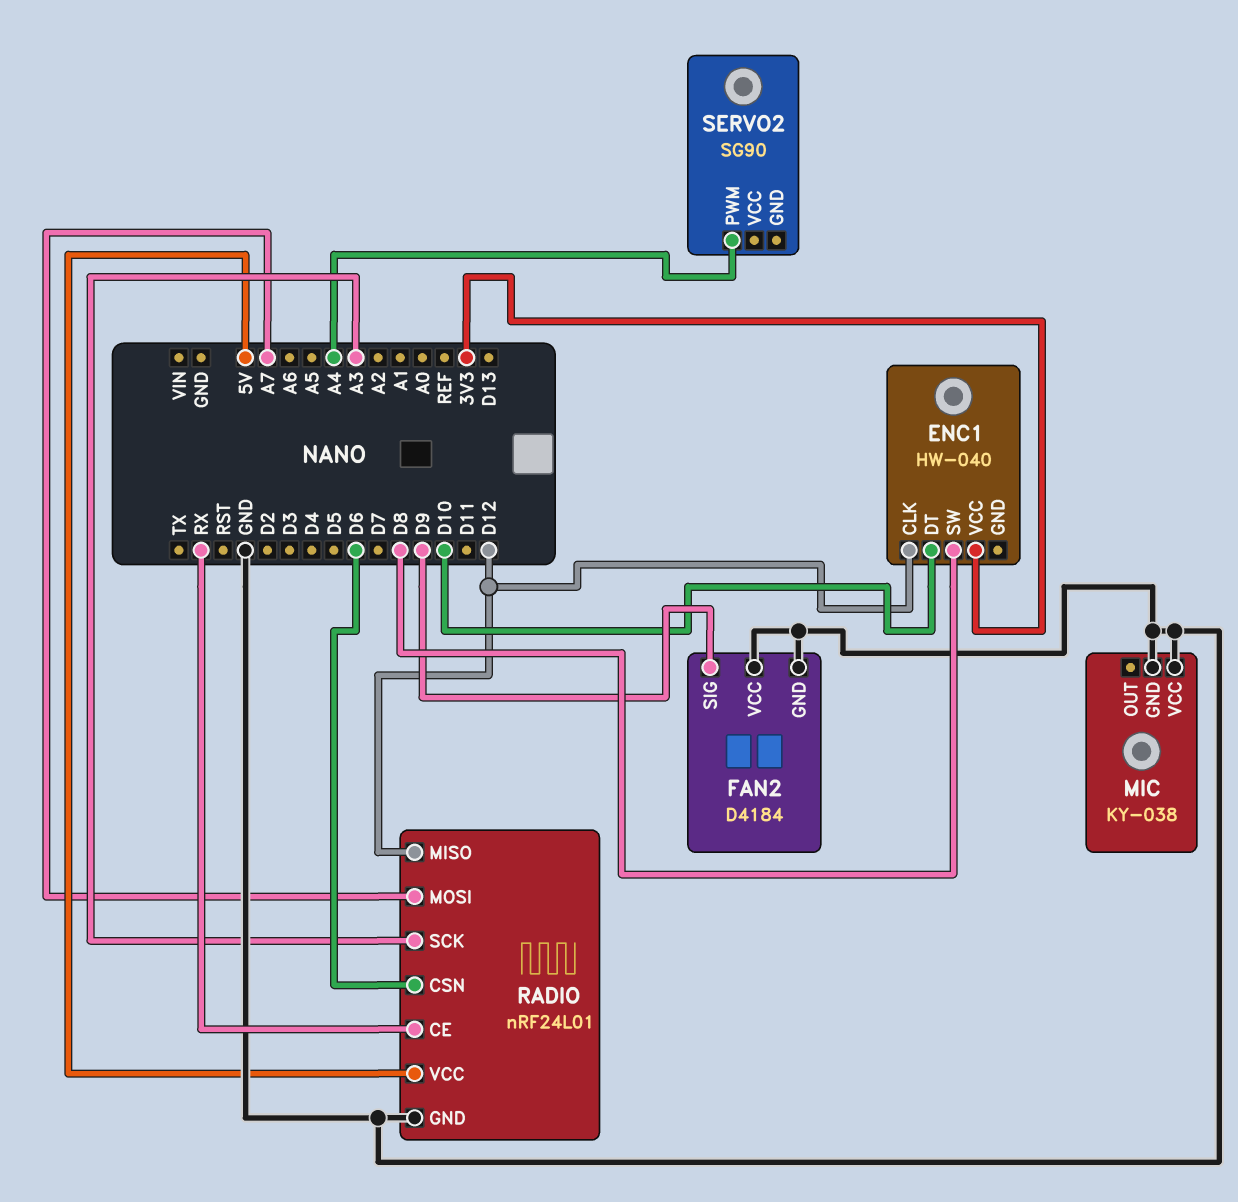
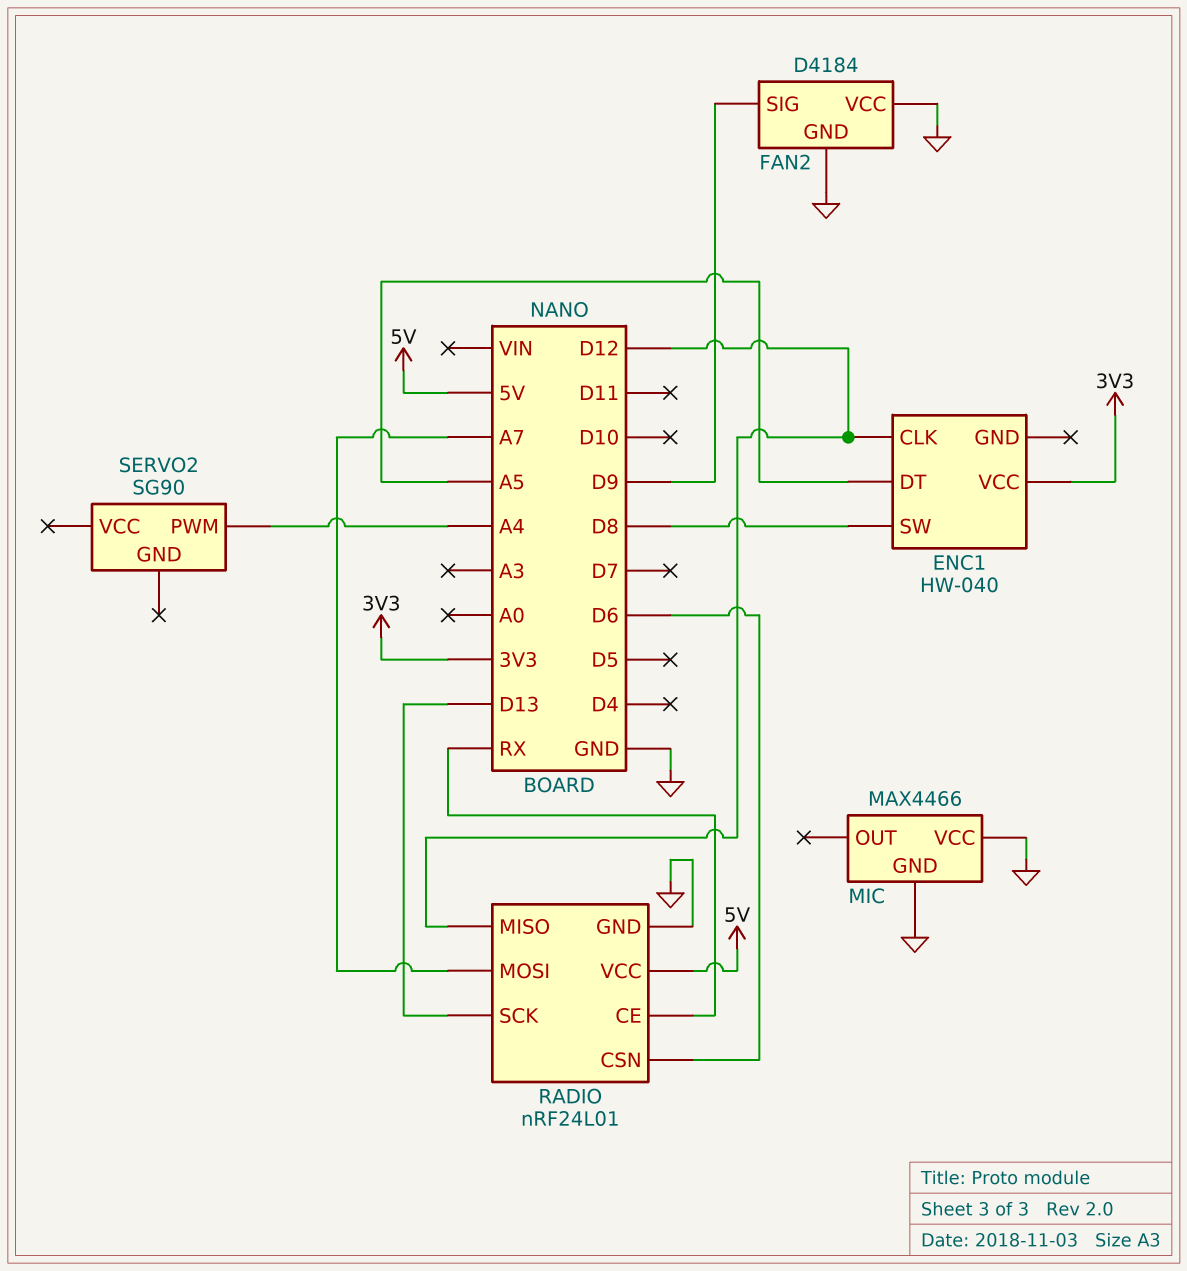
ENC1 pin DT: D10 -> A5
MIC: KY-038 -> MAX4466
RADIO pin SCK: A3 -> D13

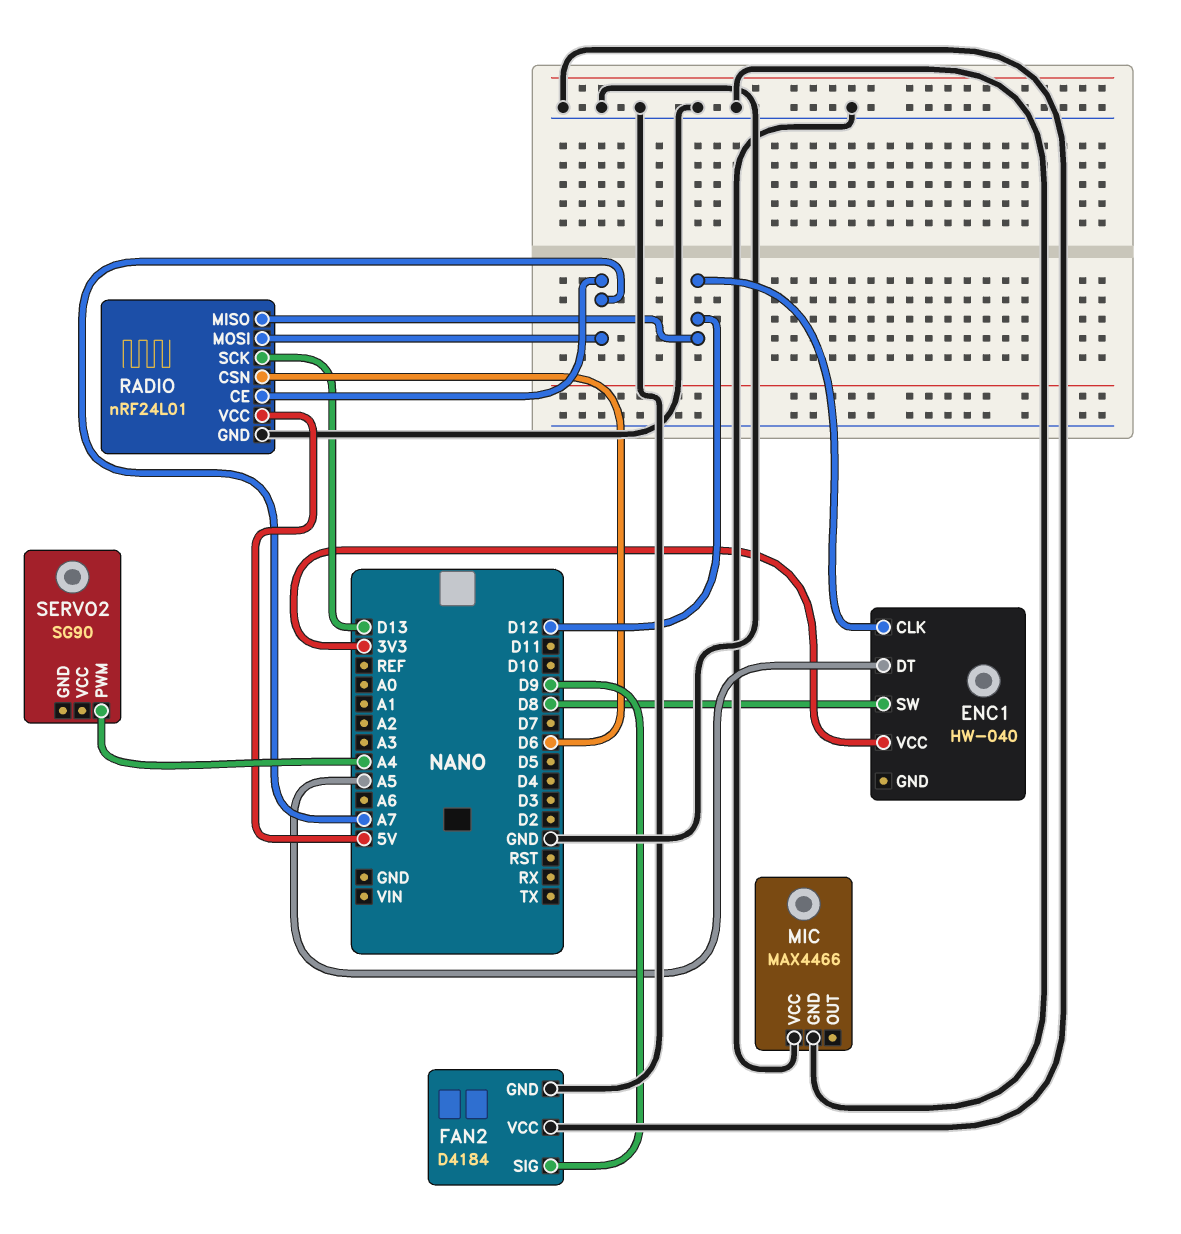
RADIO pin CE: RX -> A7

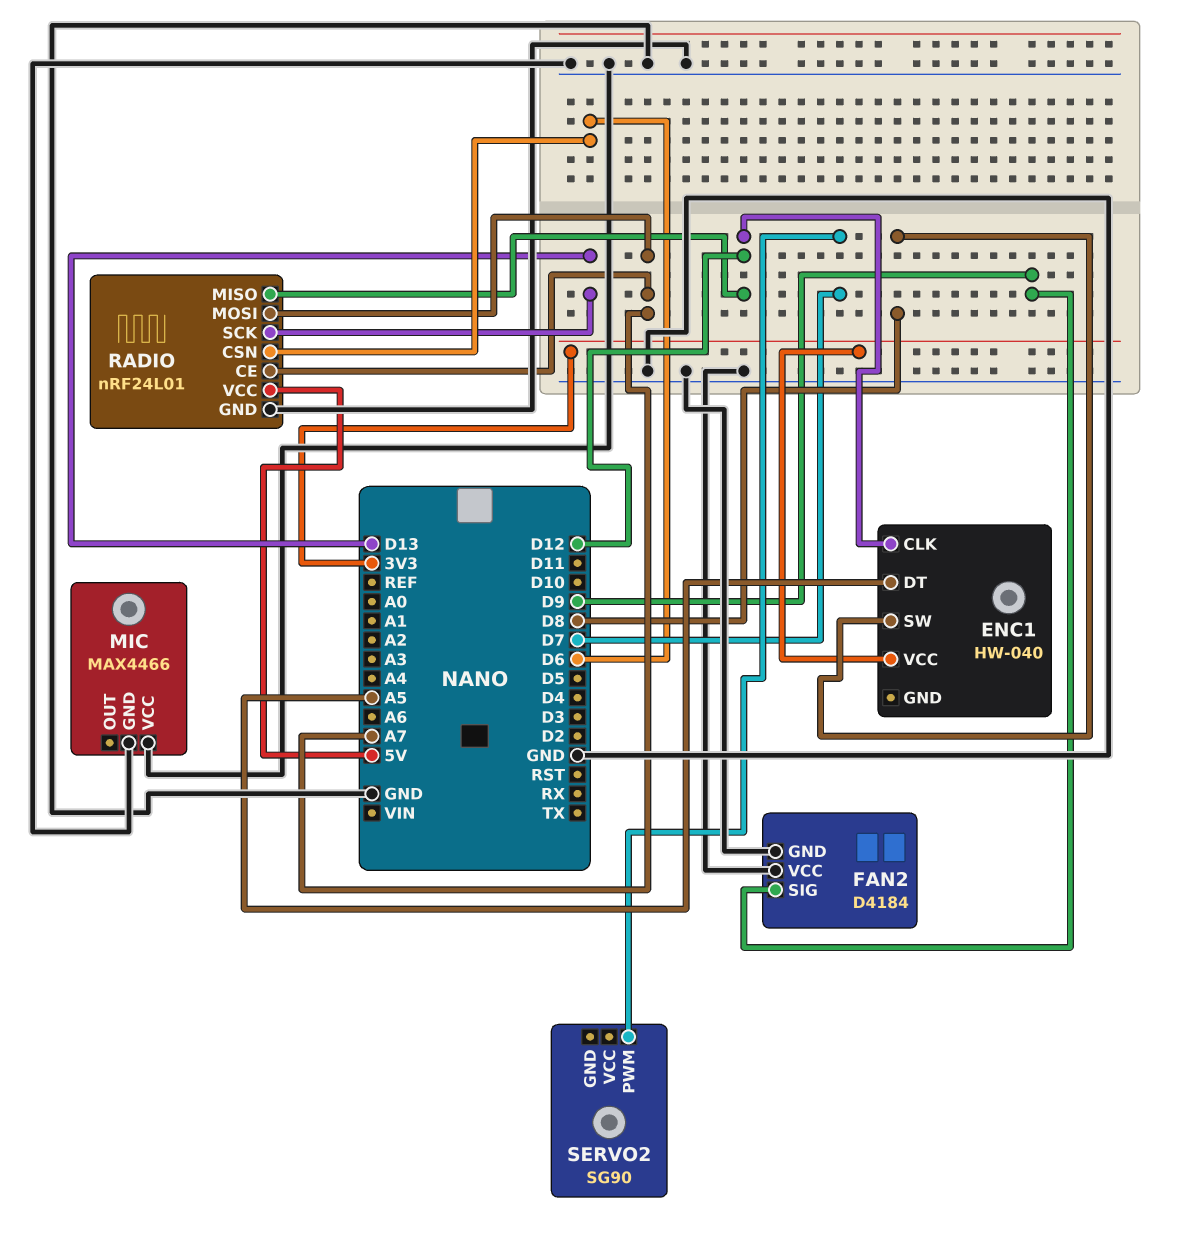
SERVO2 pin PWM: A4 -> D7

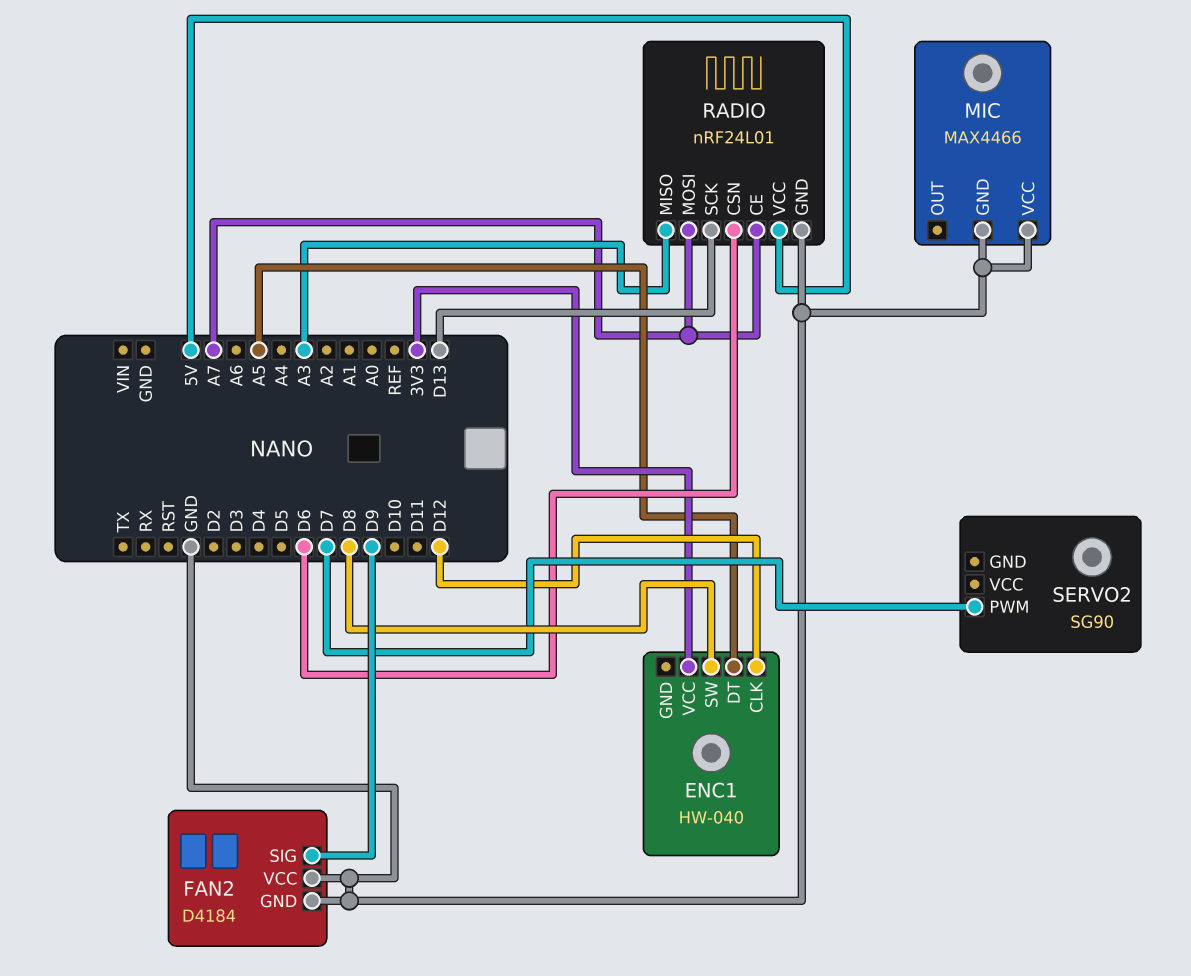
RADIO pin MISO: D12 -> A3

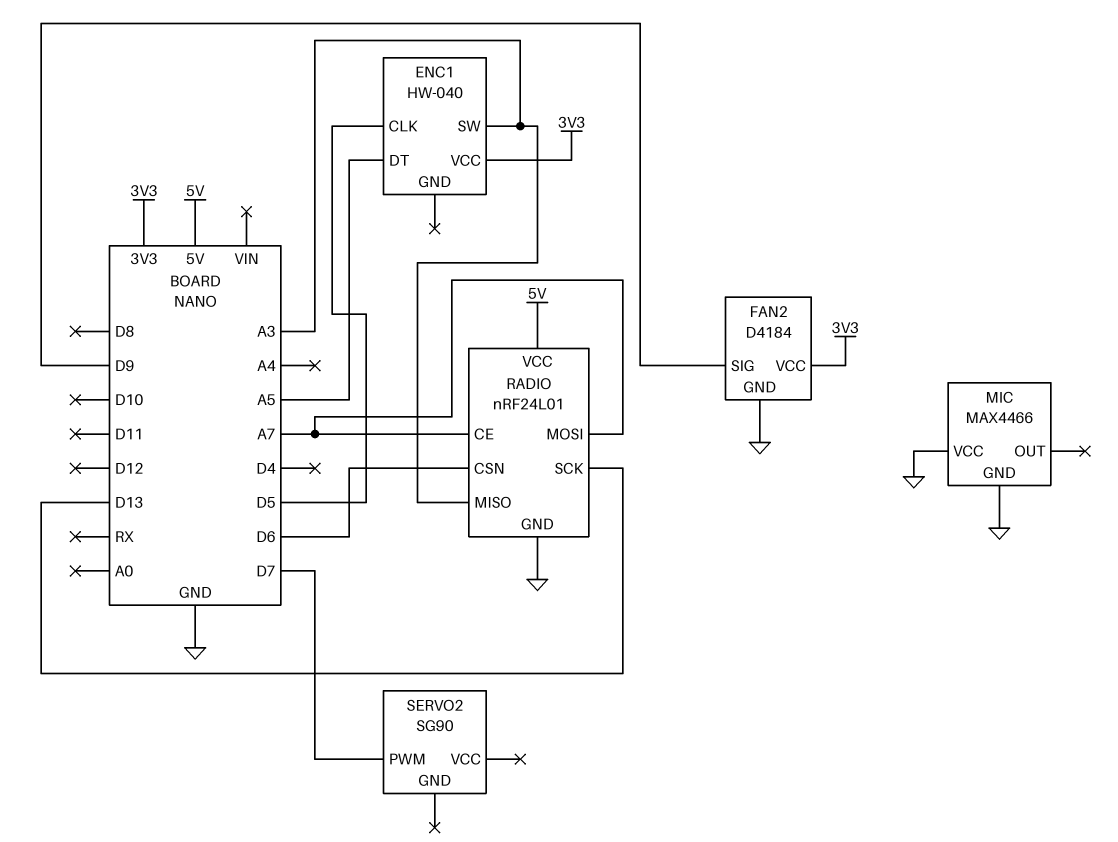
ENC1 pin CLK: D12 -> D5
ENC1 pin SW: D8 -> A3
FAN2 pin VCC: GND -> 3V3

